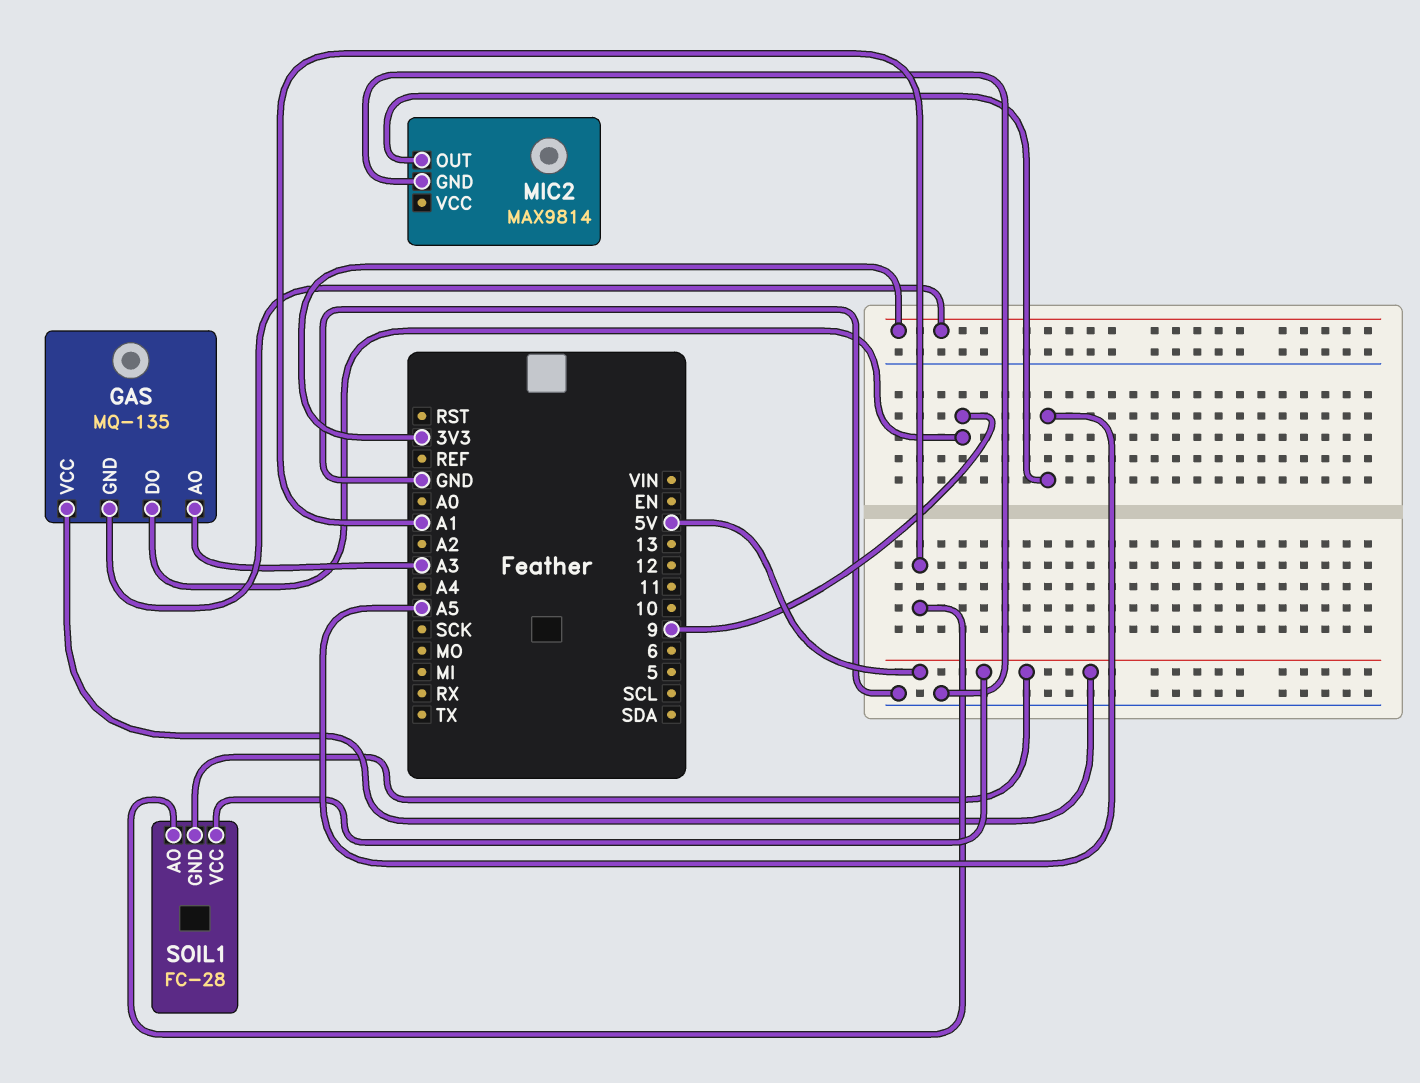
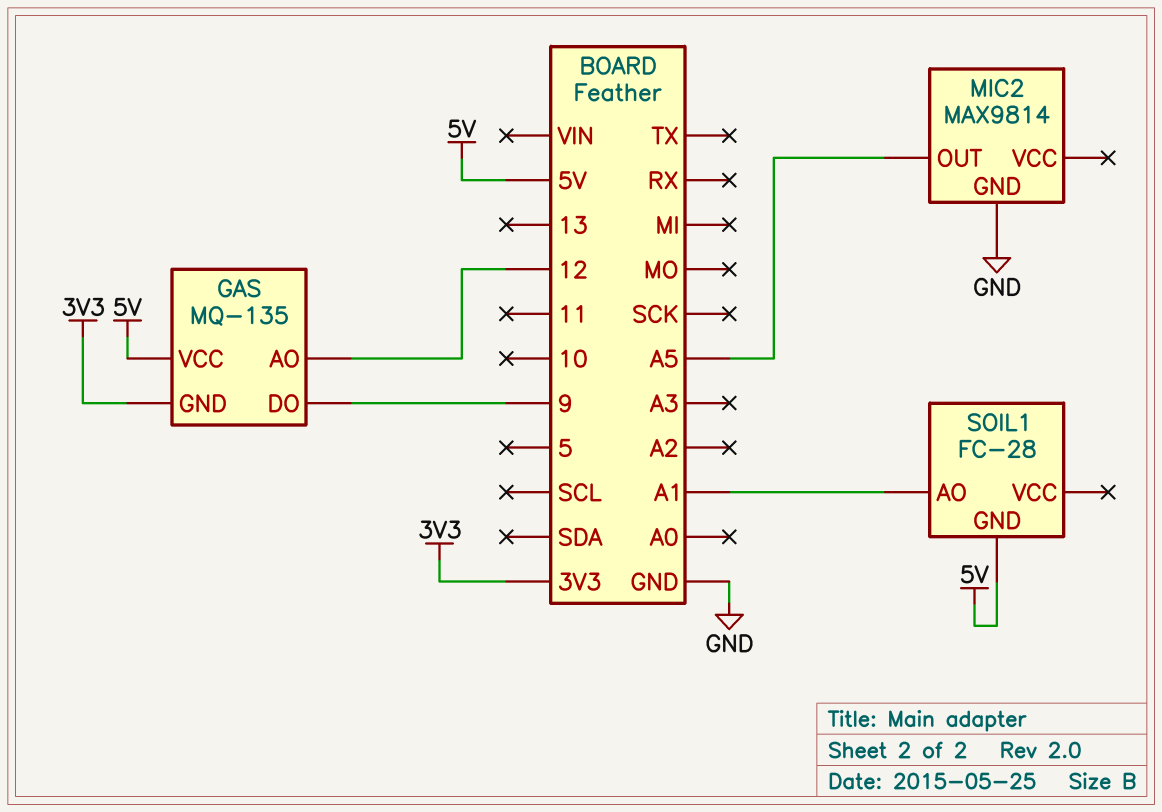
GAS pin AO: A3 -> 12
SOIL1 pin VCC: 5V -> none

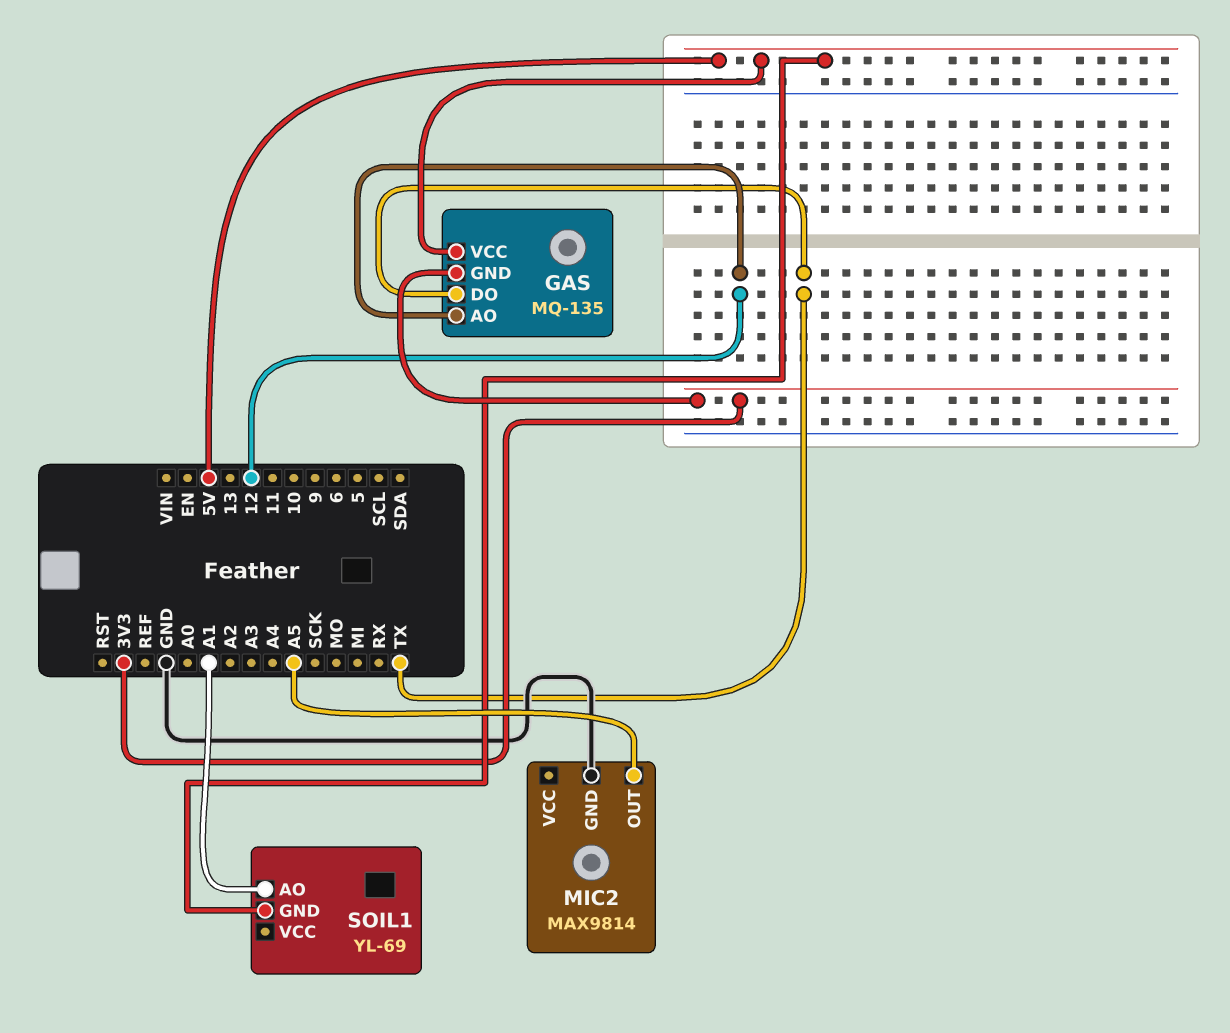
GAS pin DO: 9 -> TX
SOIL1: FC-28 -> YL-69

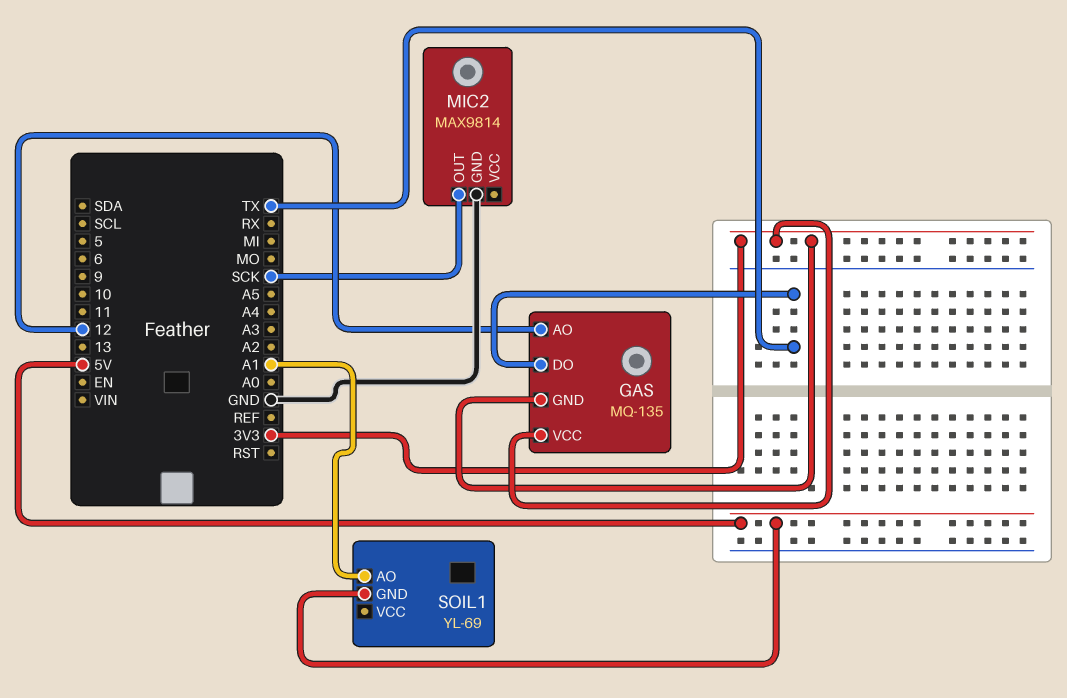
GAS pin VCC: 5V -> 3V3
MIC2 pin OUT: A5 -> SCK

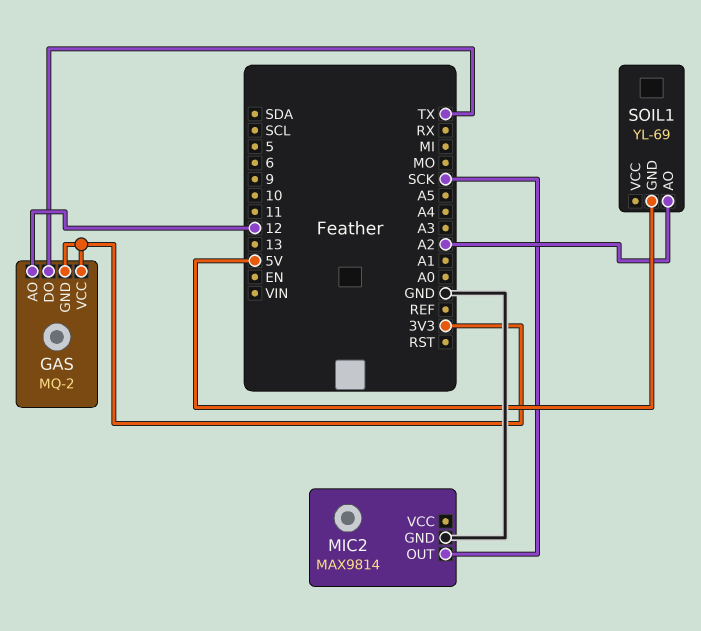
GAS: MQ-135 -> MQ-2
SOIL1 pin AO: A1 -> A2

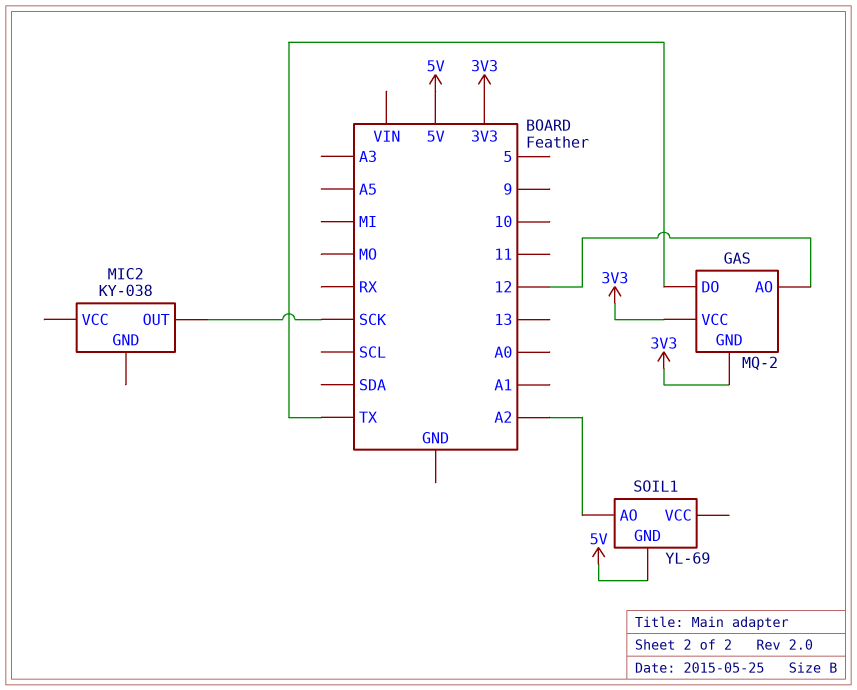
MIC2: MAX9814 -> KY-038
MIC2 pin GND: GND -> none

